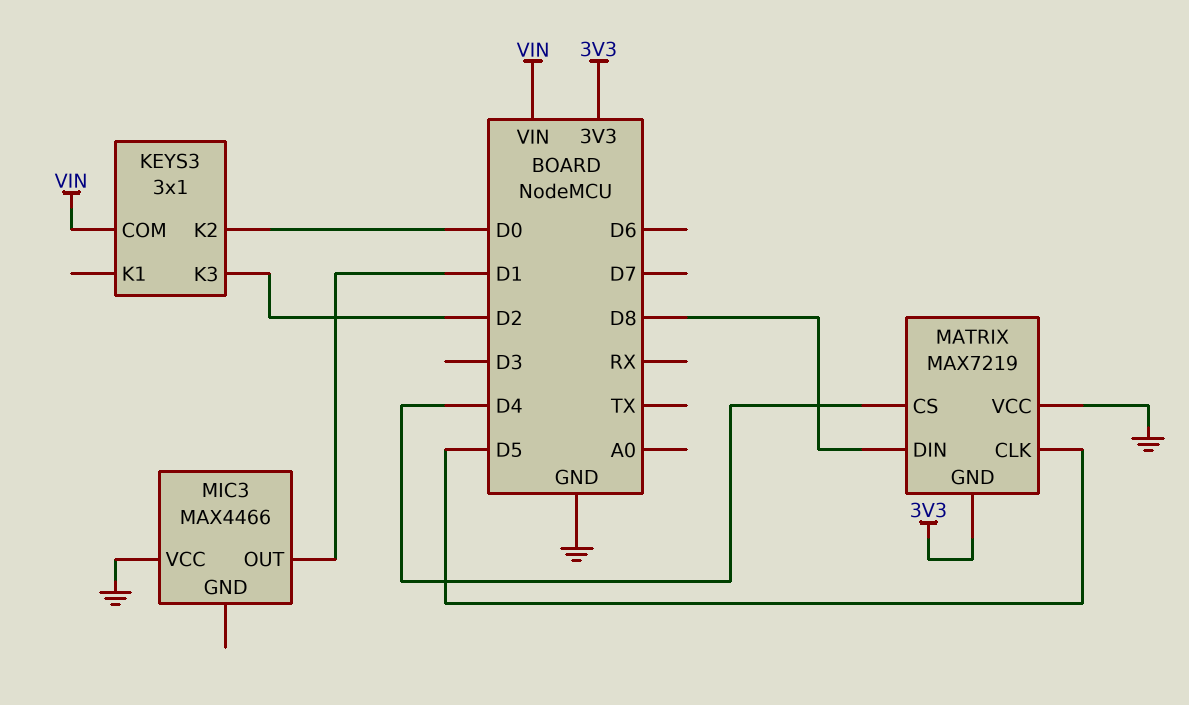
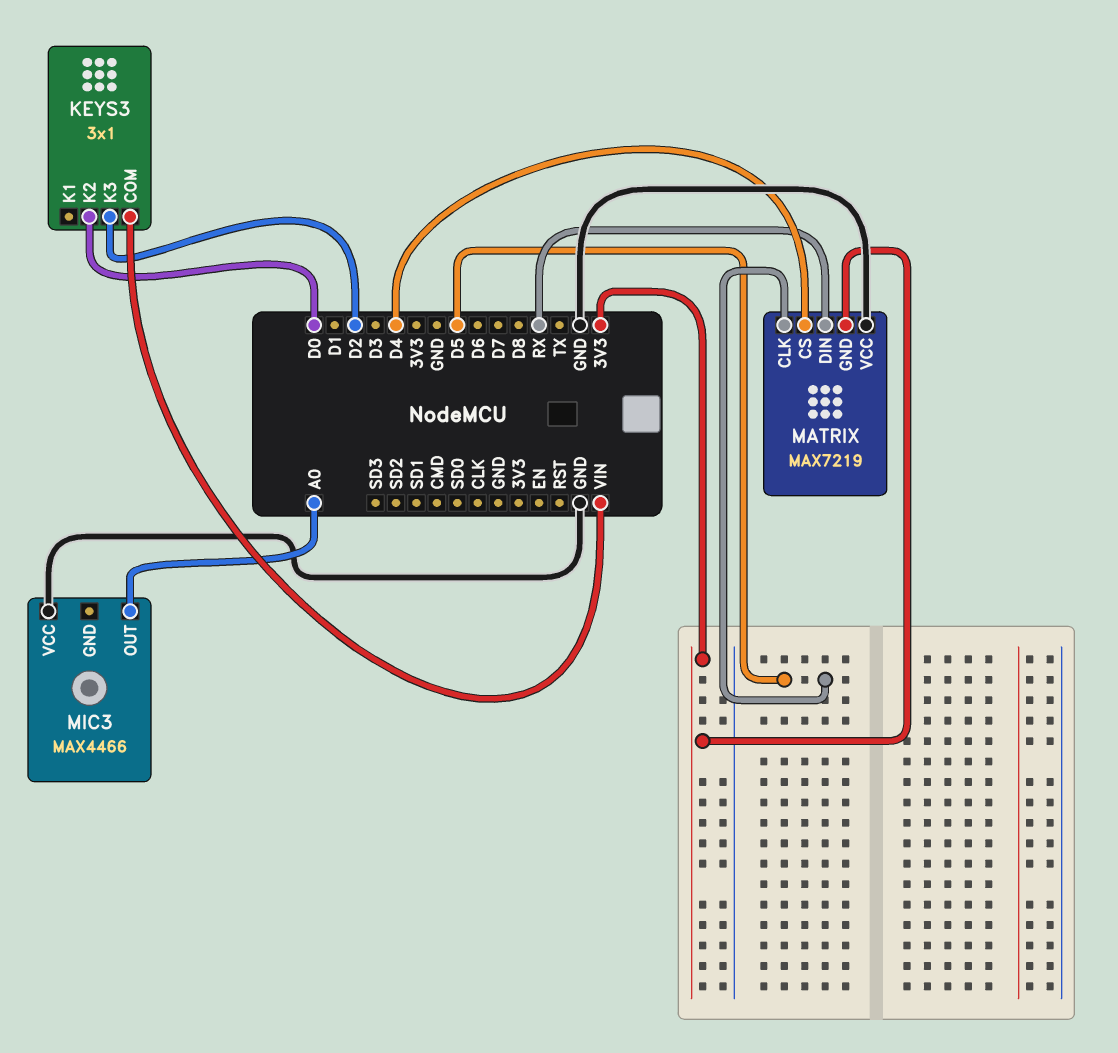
MATRIX pin DIN: D8 -> RX
MIC3 pin OUT: D1 -> A0

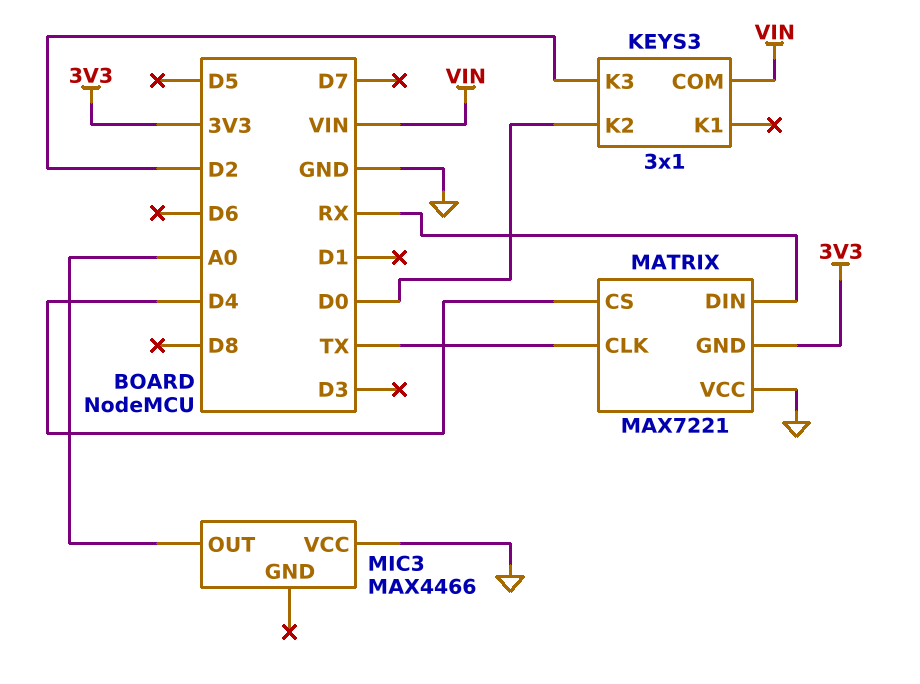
MATRIX: MAX7219 -> MAX7221
MATRIX pin CLK: D5 -> TX

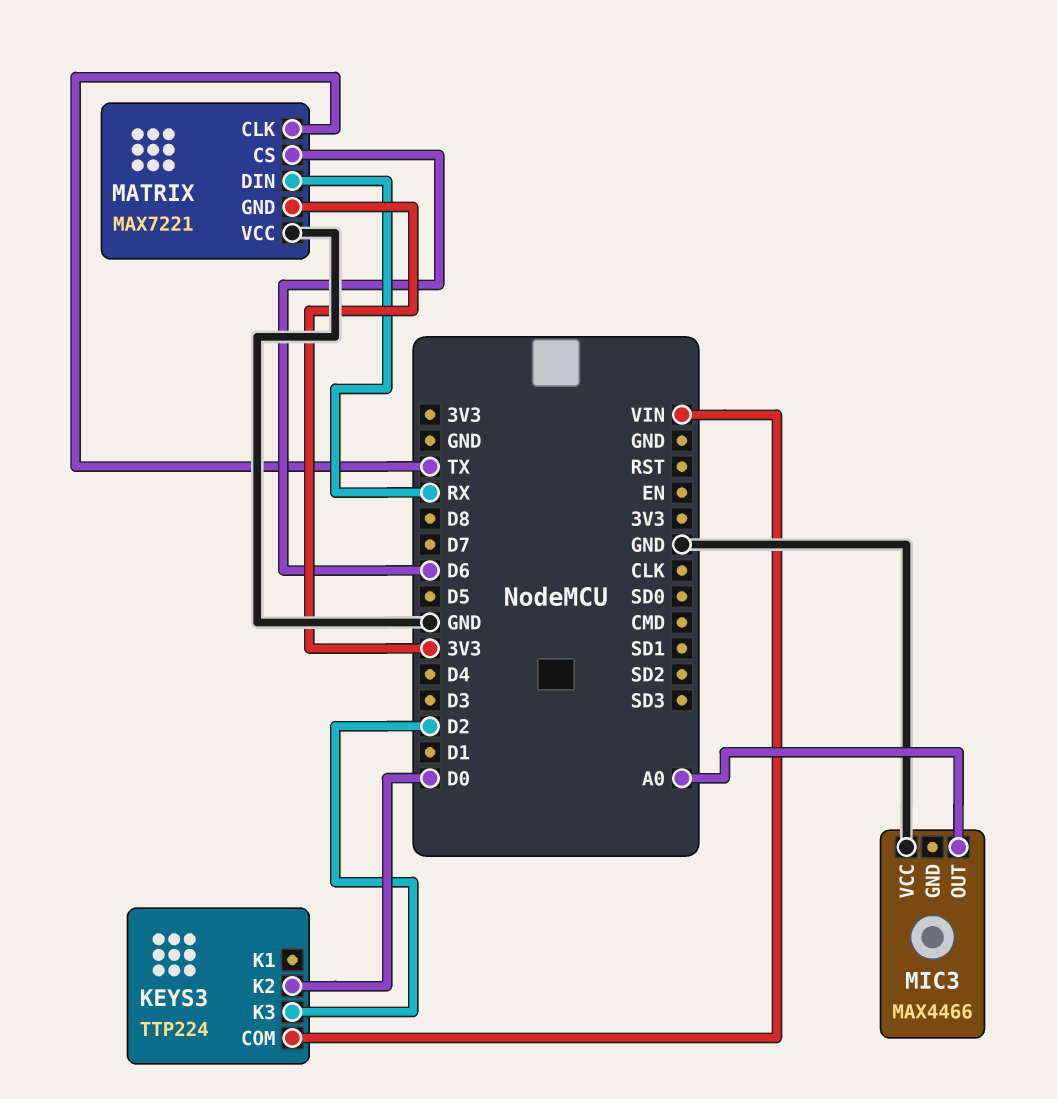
KEYS3: 3x1 -> TTP224
MATRIX pin CS: D4 -> D6

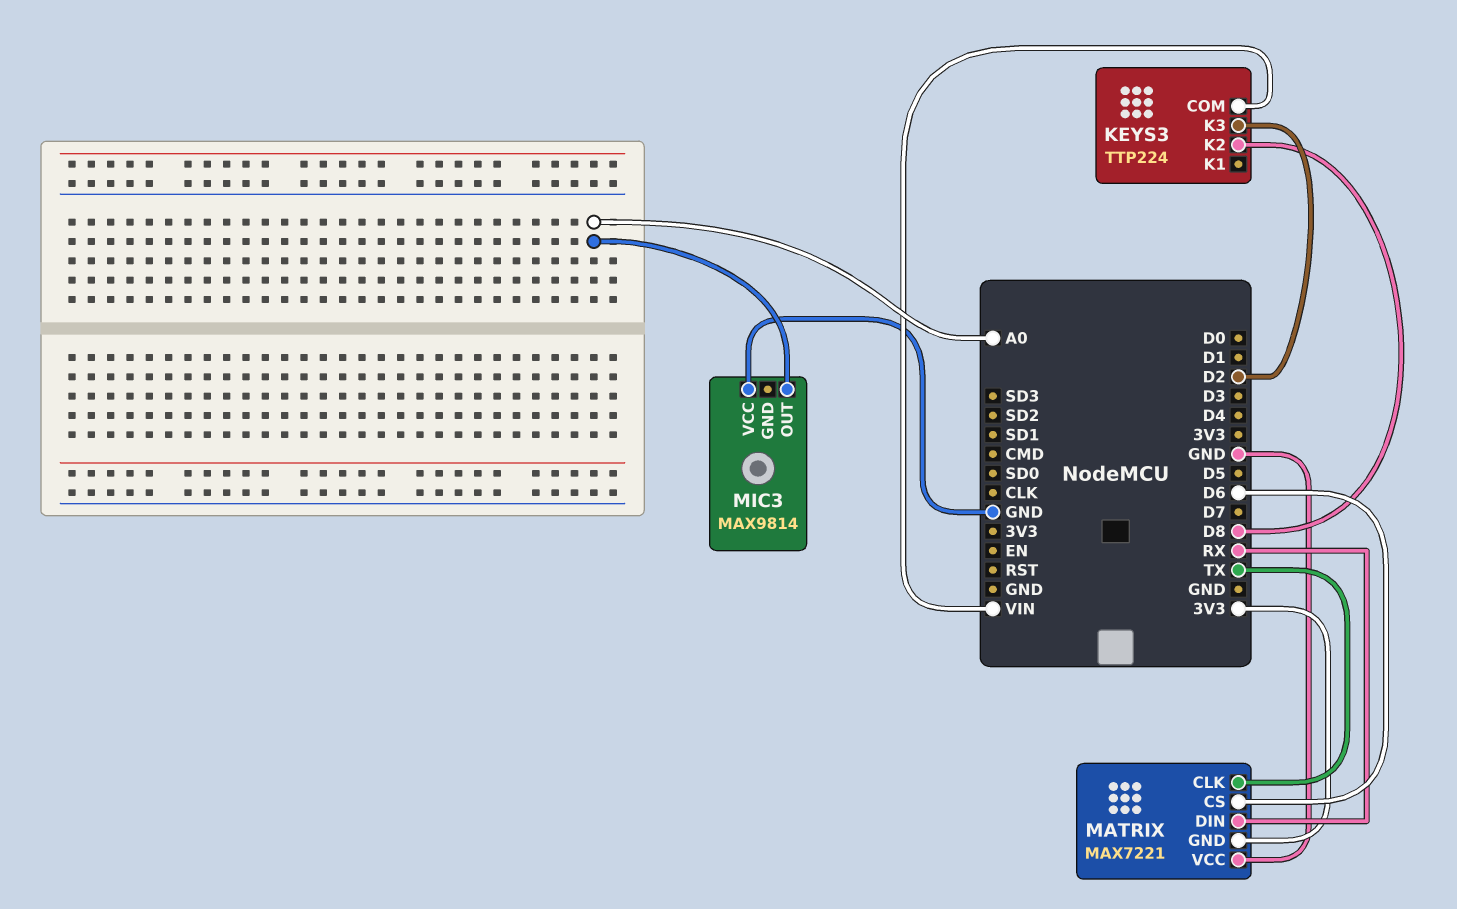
KEYS3 pin K2: D0 -> D8
MIC3: MAX4466 -> MAX9814

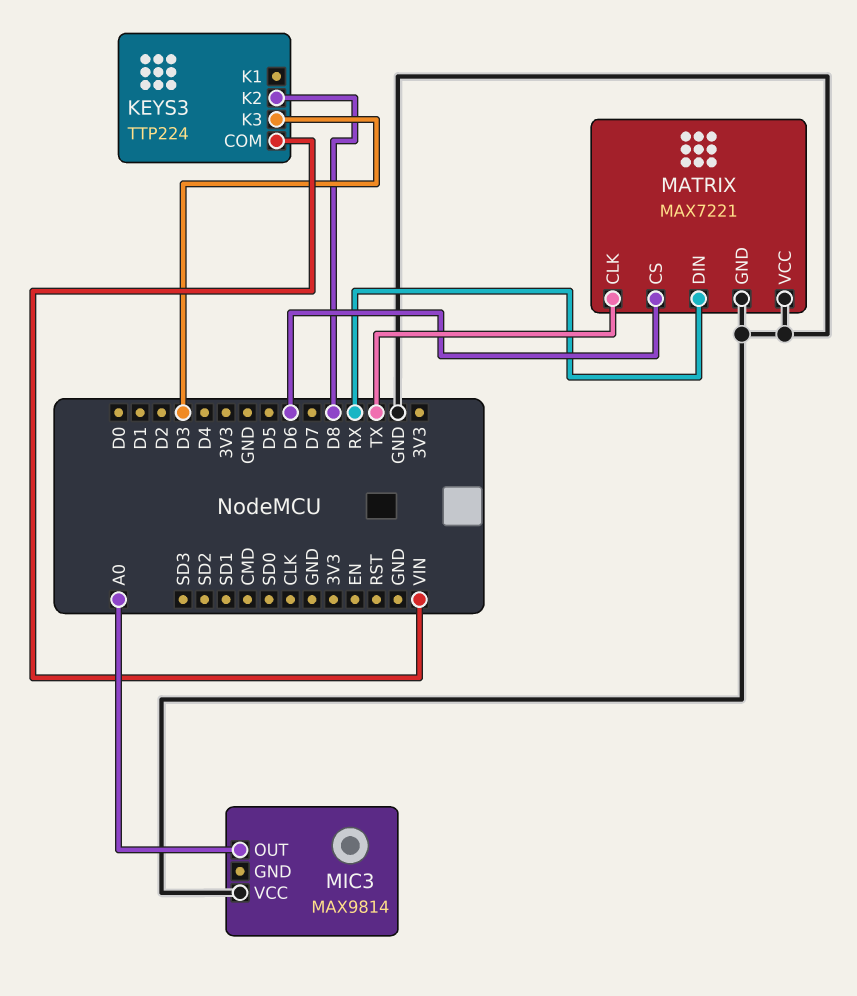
KEYS3 pin K3: D2 -> D3
MATRIX pin GND: 3V3 -> GND

